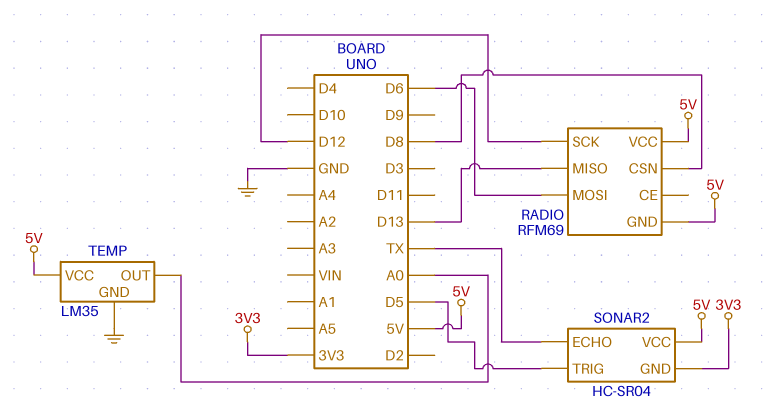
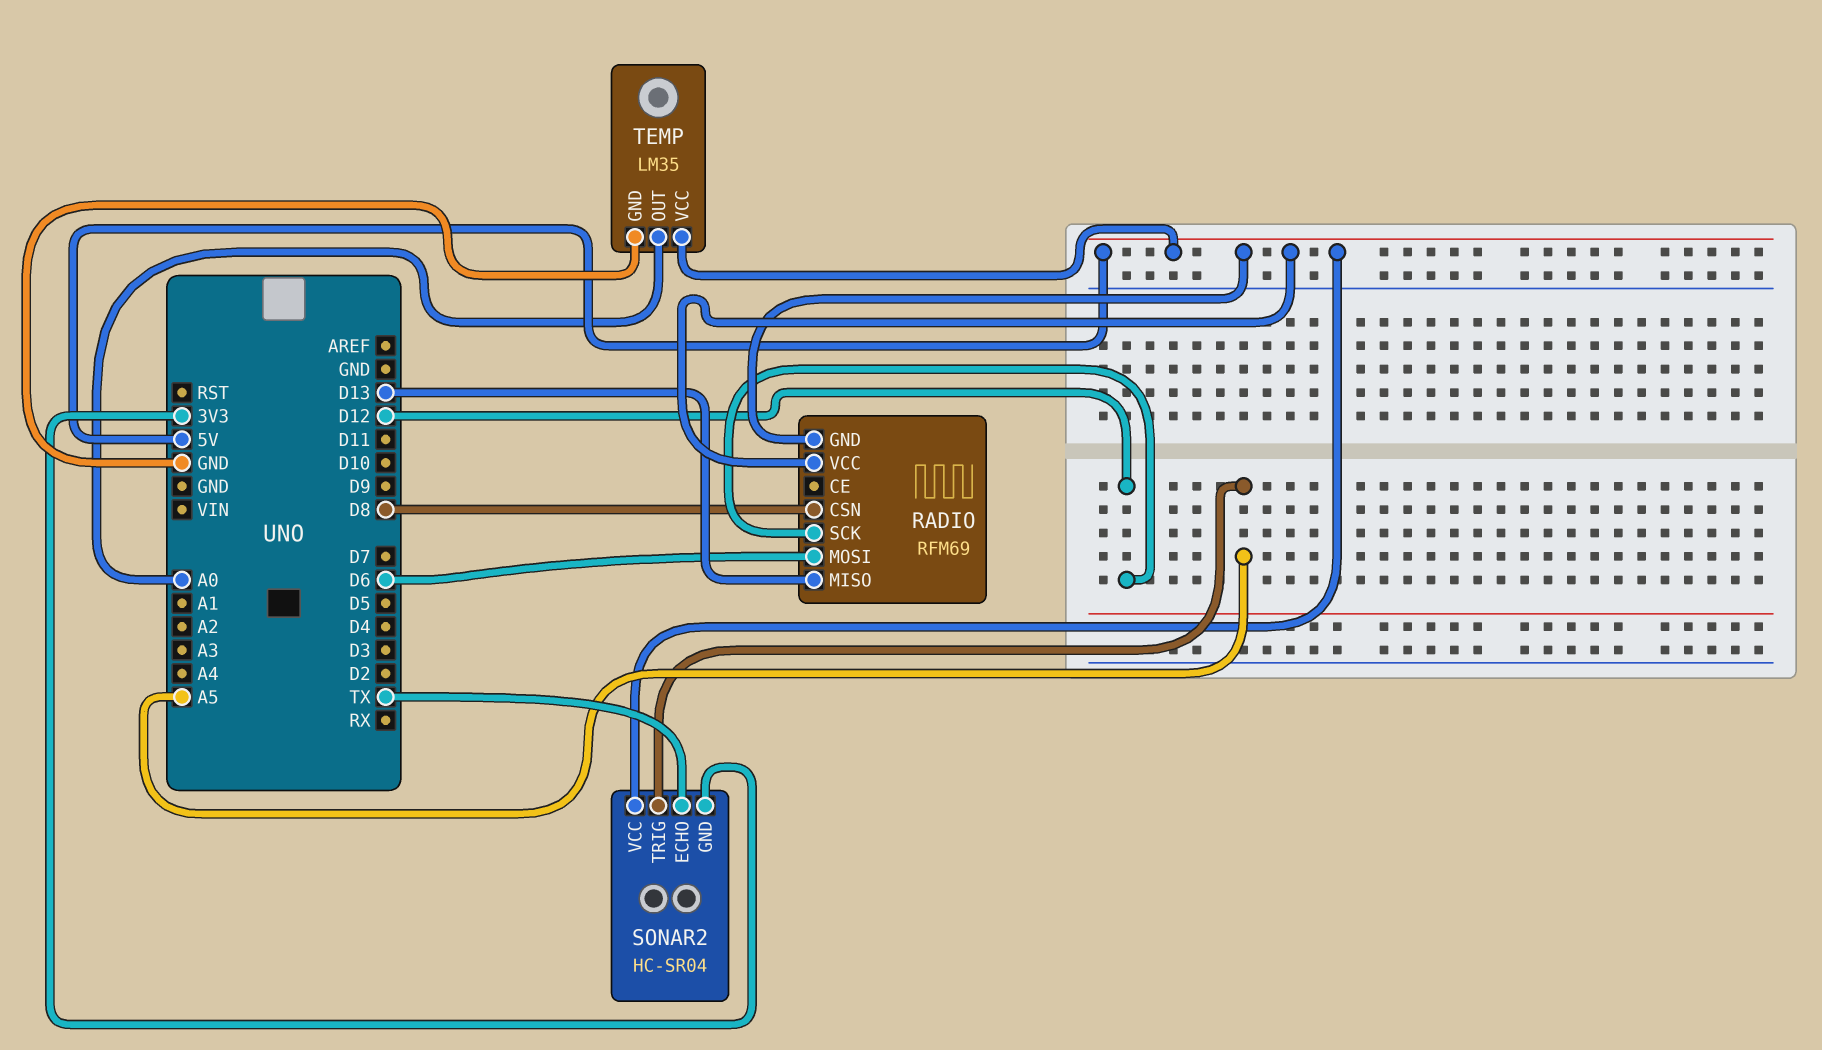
SONAR2 pin TRIG: D5 -> A5

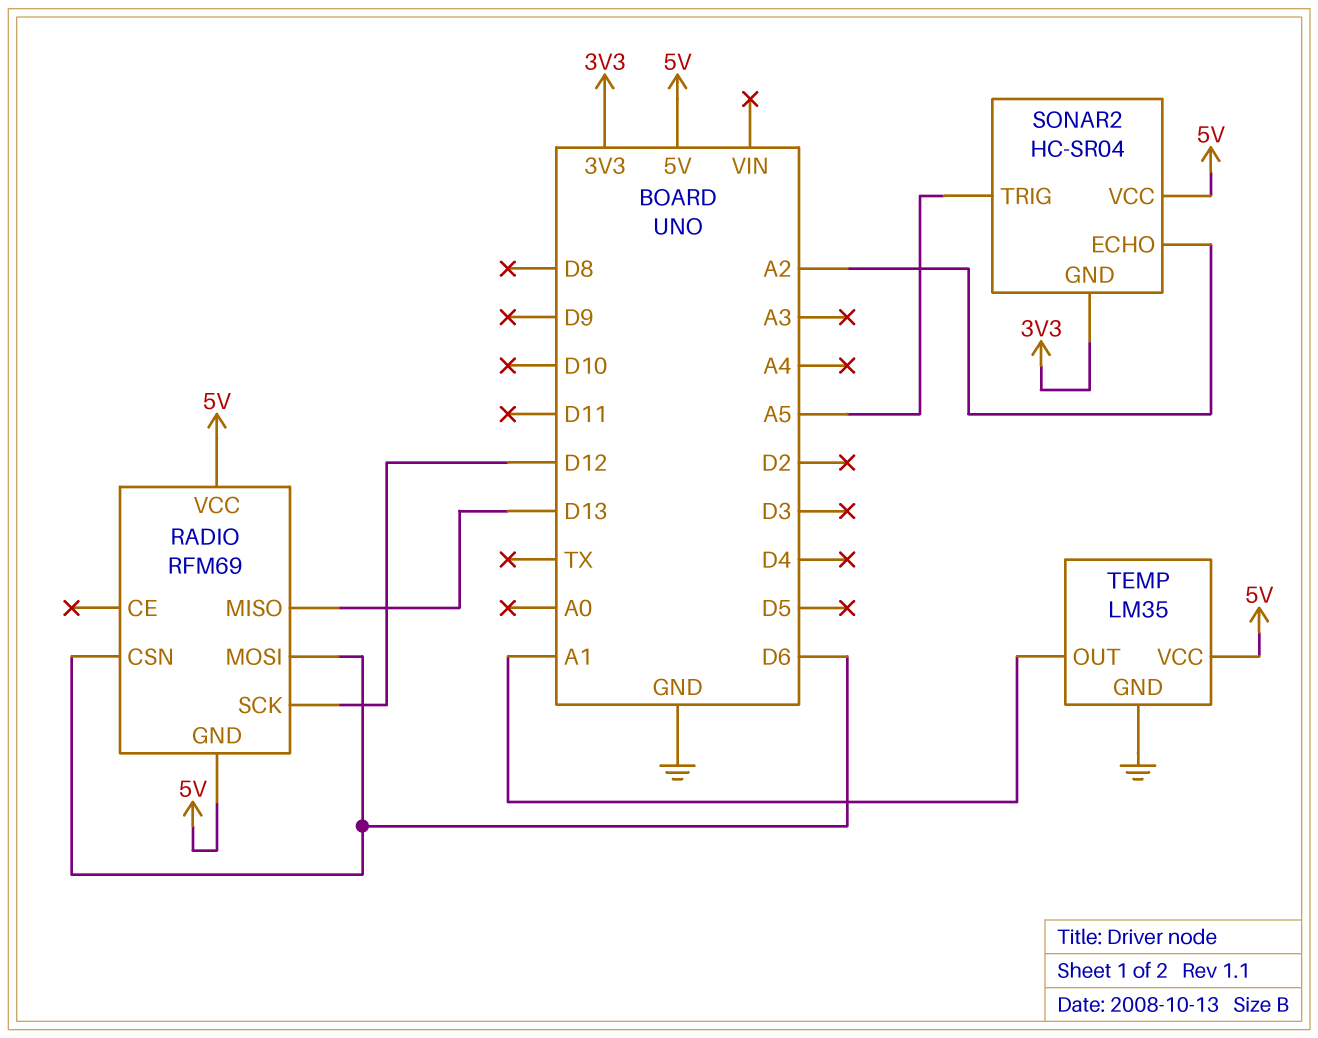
RADIO pin CSN: D8 -> D6
SONAR2 pin ECHO: TX -> A2
TEMP pin OUT: A0 -> A1

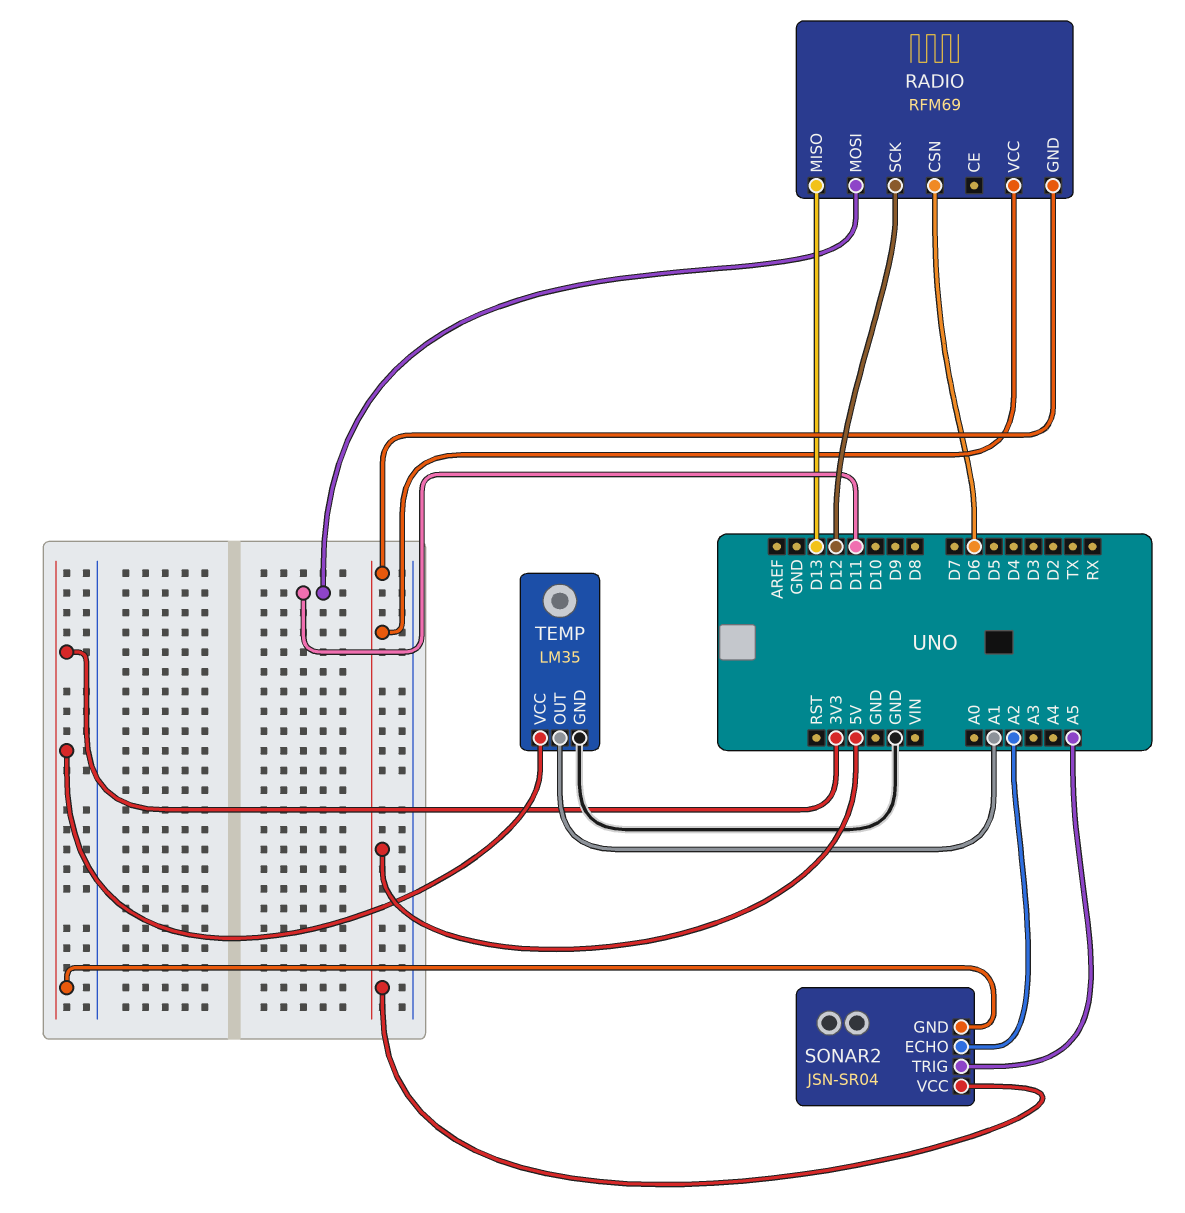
RADIO pin MOSI: D6 -> D11
SONAR2: HC-SR04 -> JSN-SR04
TEMP pin VCC: 5V -> 3V3

